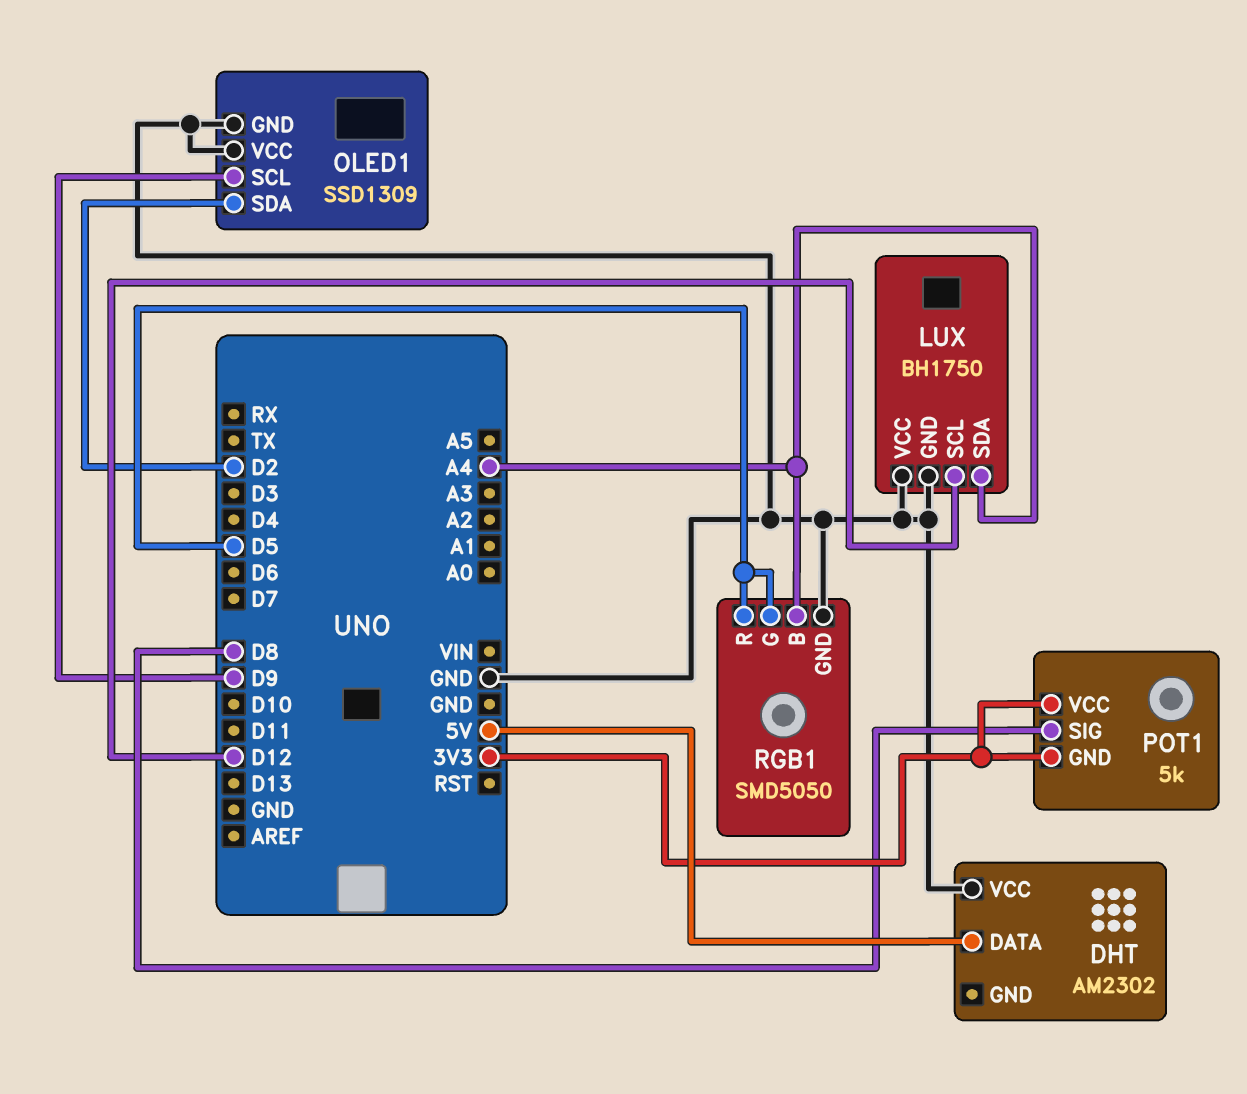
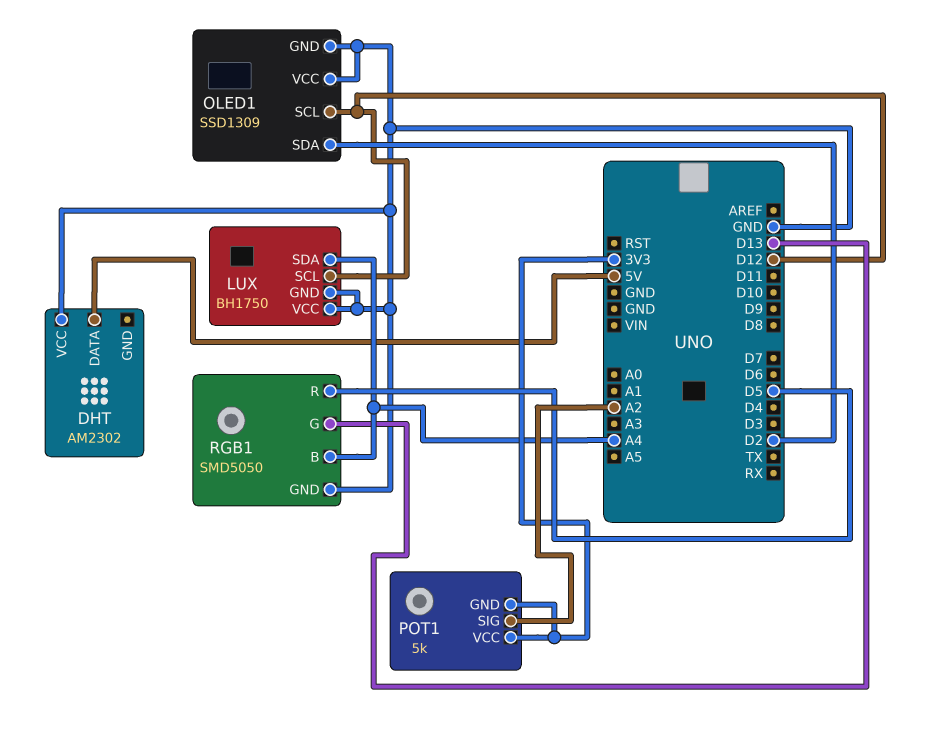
OLED1 pin SCL: D9 -> D12
POT1 pin SIG: D8 -> A2
RGB1 pin G: D5 -> D13

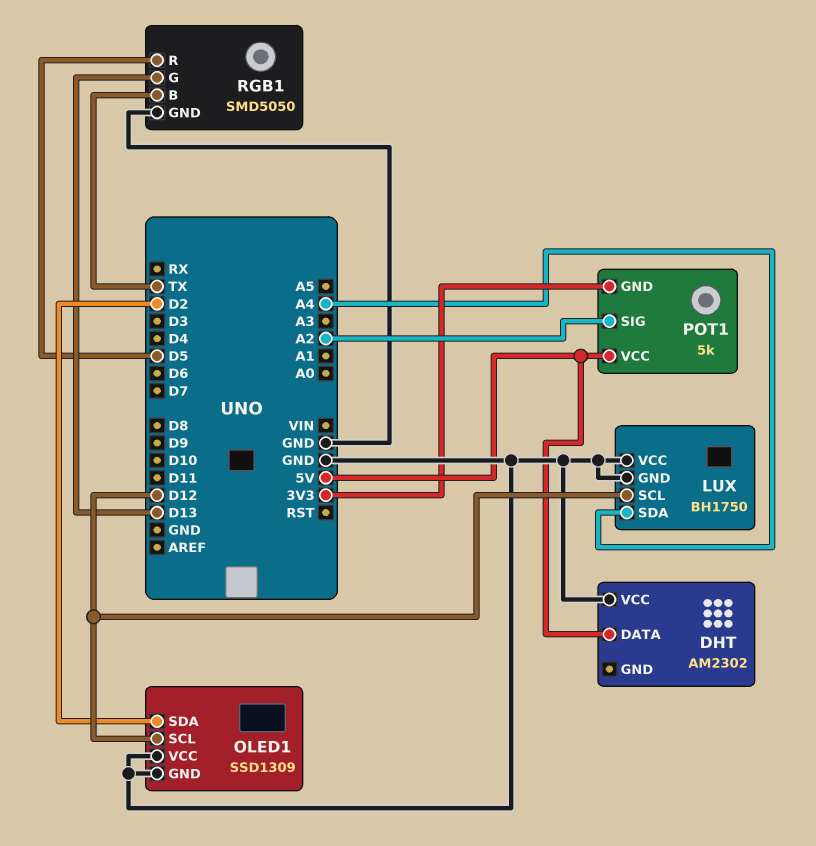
POT1 pin VCC: 3V3 -> 5V
RGB1 pin B: A4 -> TX

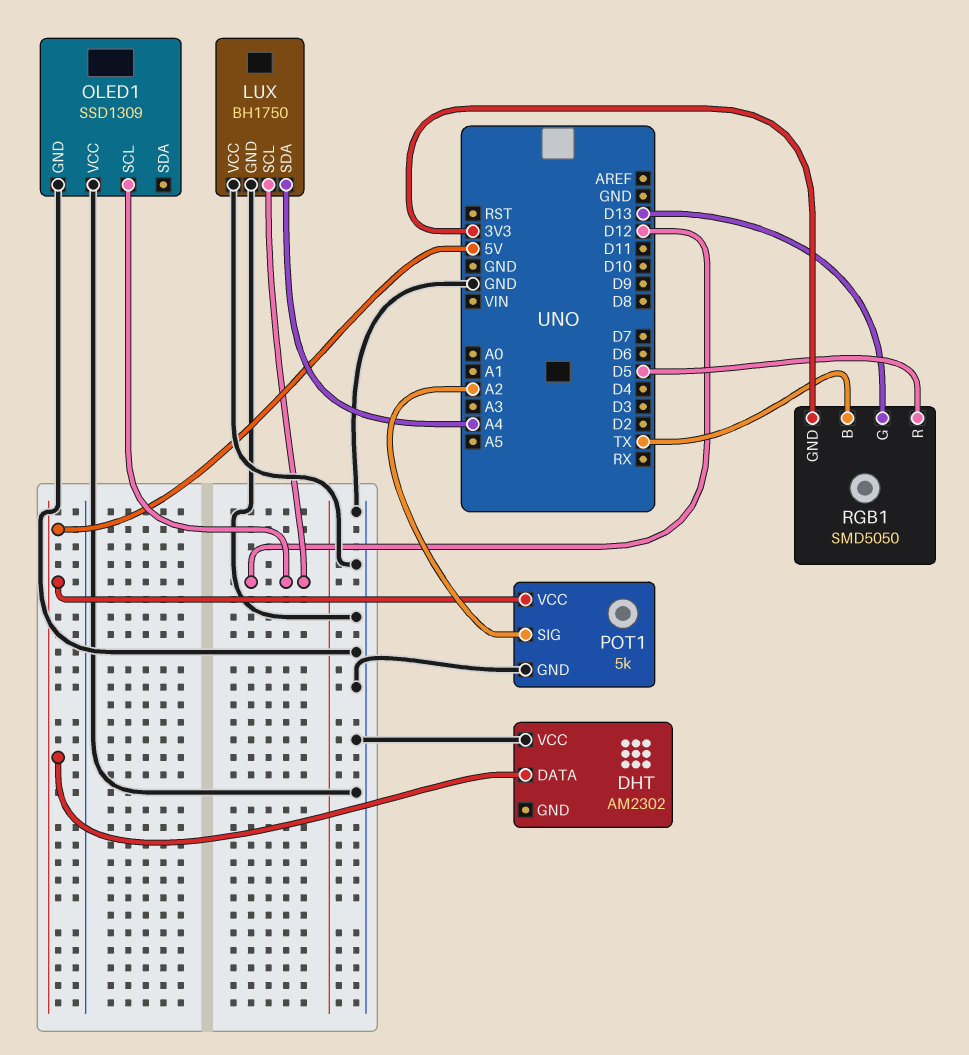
OLED1 pin SDA: D2 -> none
POT1 pin GND: 3V3 -> GND
RGB1 pin GND: GND -> 3V3

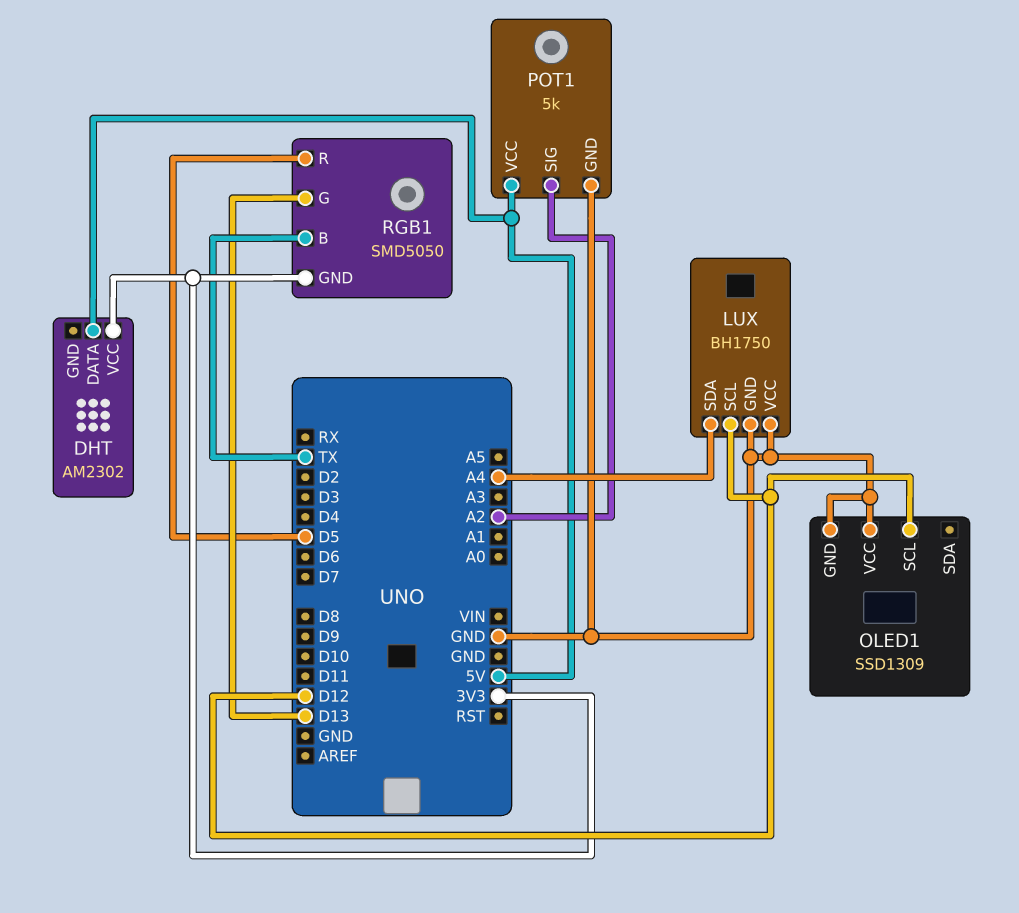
DHT pin VCC: GND -> 3V3

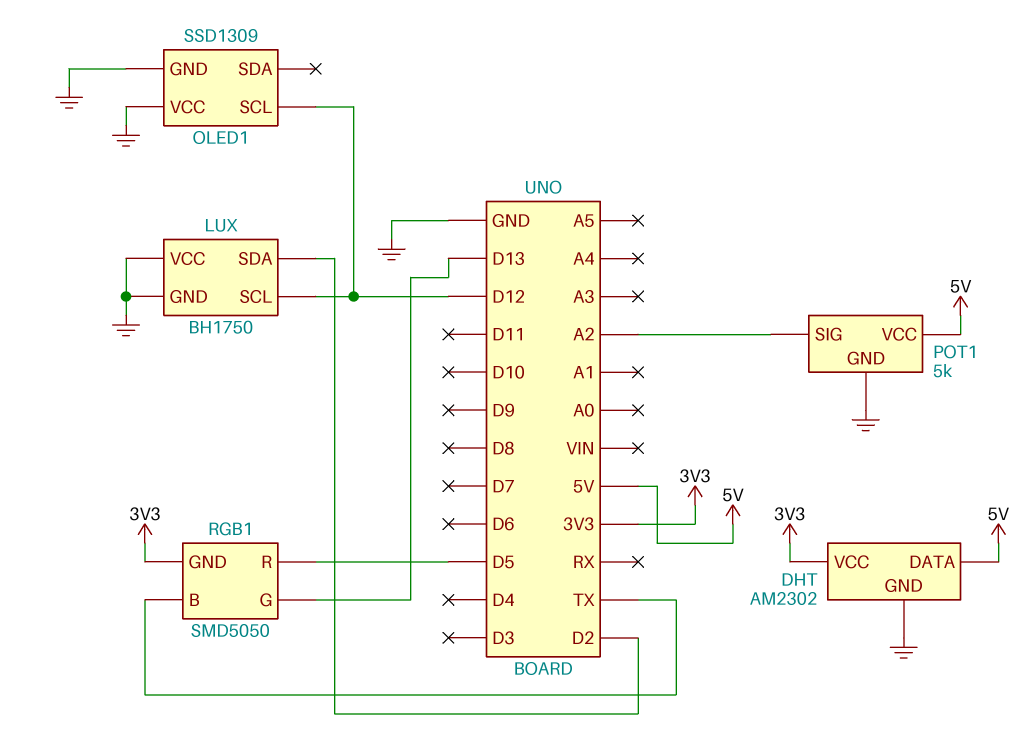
DHT pin GND: none -> GND
LUX pin SDA: A4 -> D2

